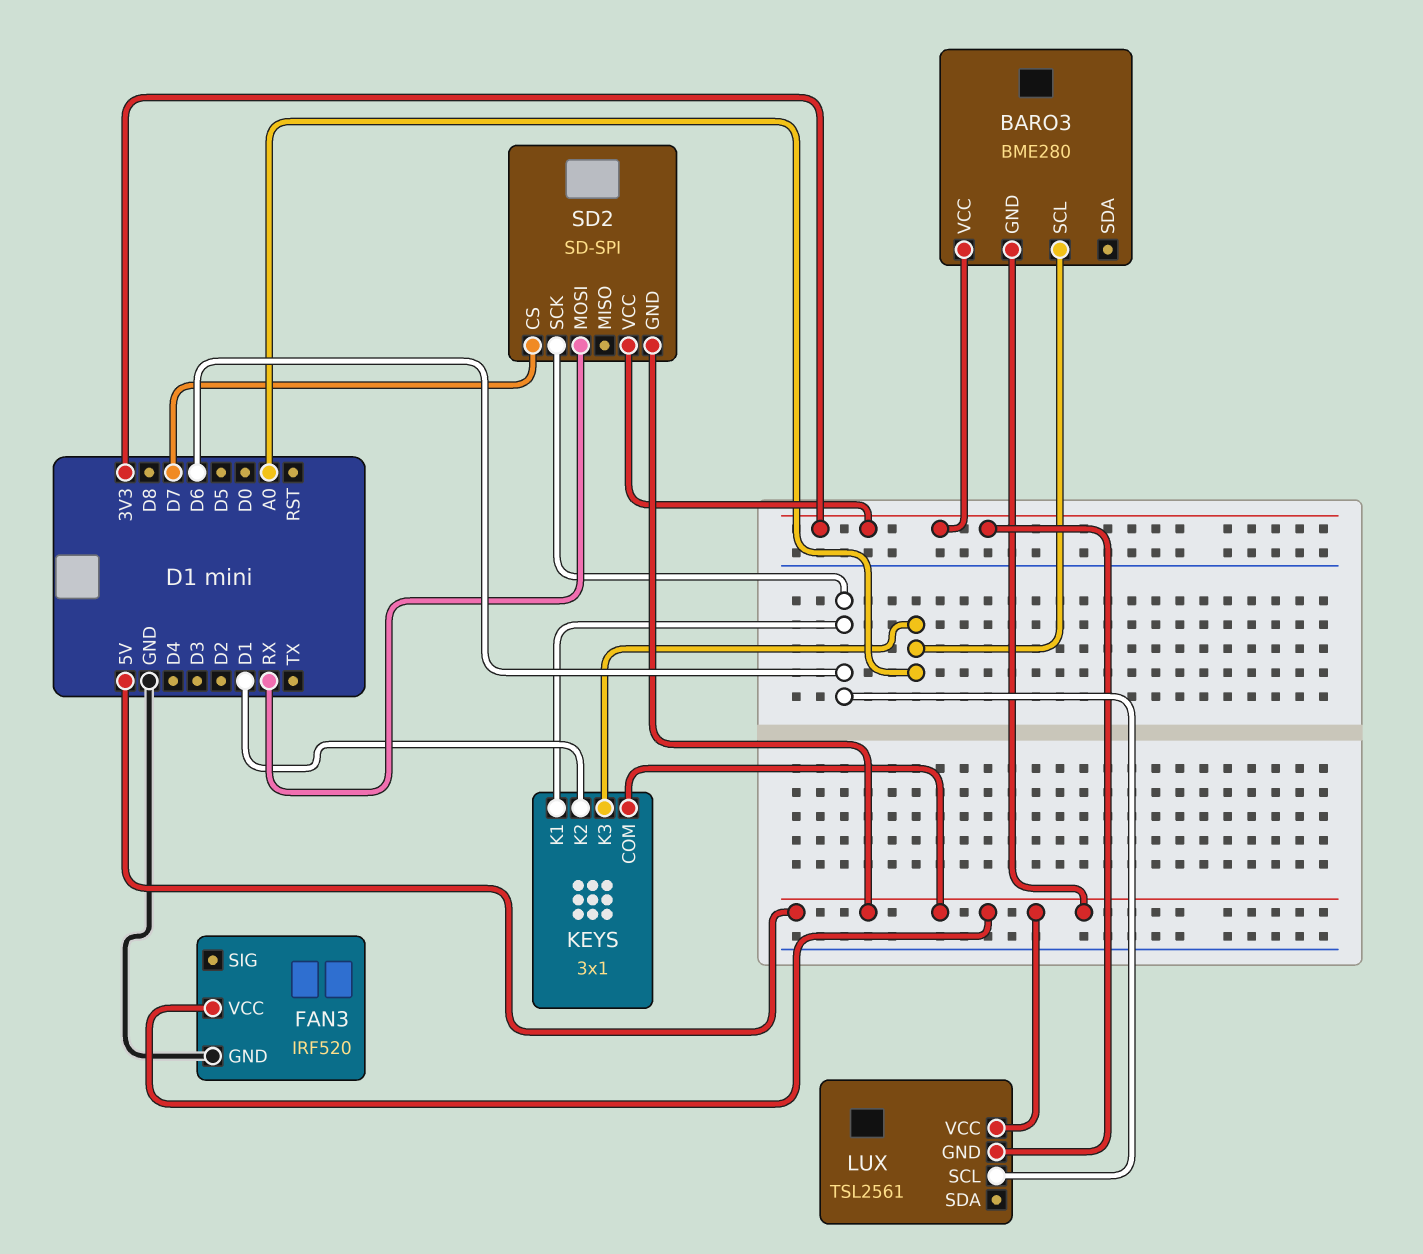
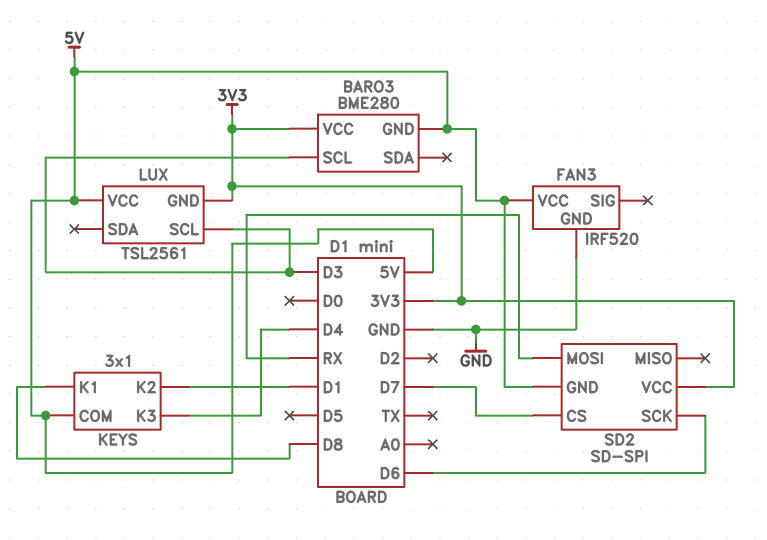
BARO3 pin SCL: A0 -> D3
KEYS pin K1: D6 -> D8
KEYS pin K3: A0 -> D4
LUX pin SCL: D6 -> D3

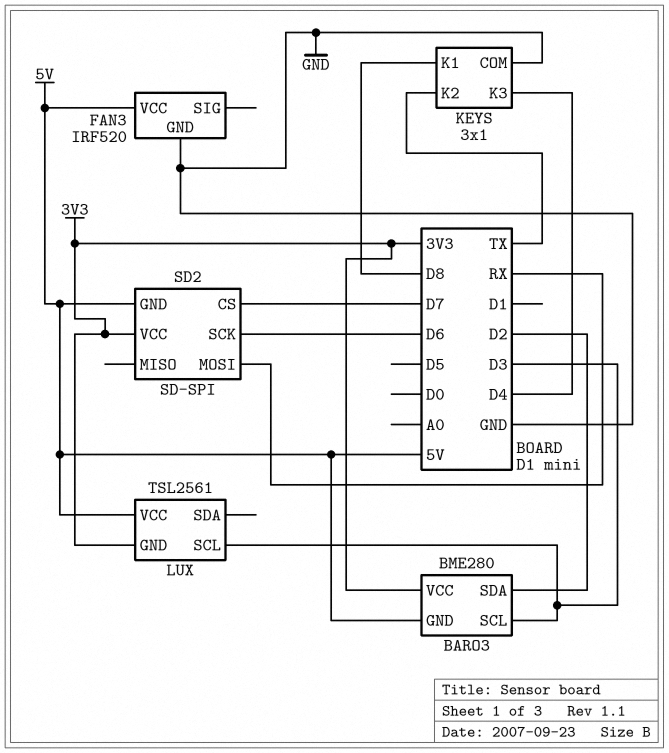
BARO3 pin SDA: none -> D2
KEYS pin COM: 5V -> GND
KEYS pin K2: D1 -> TX

